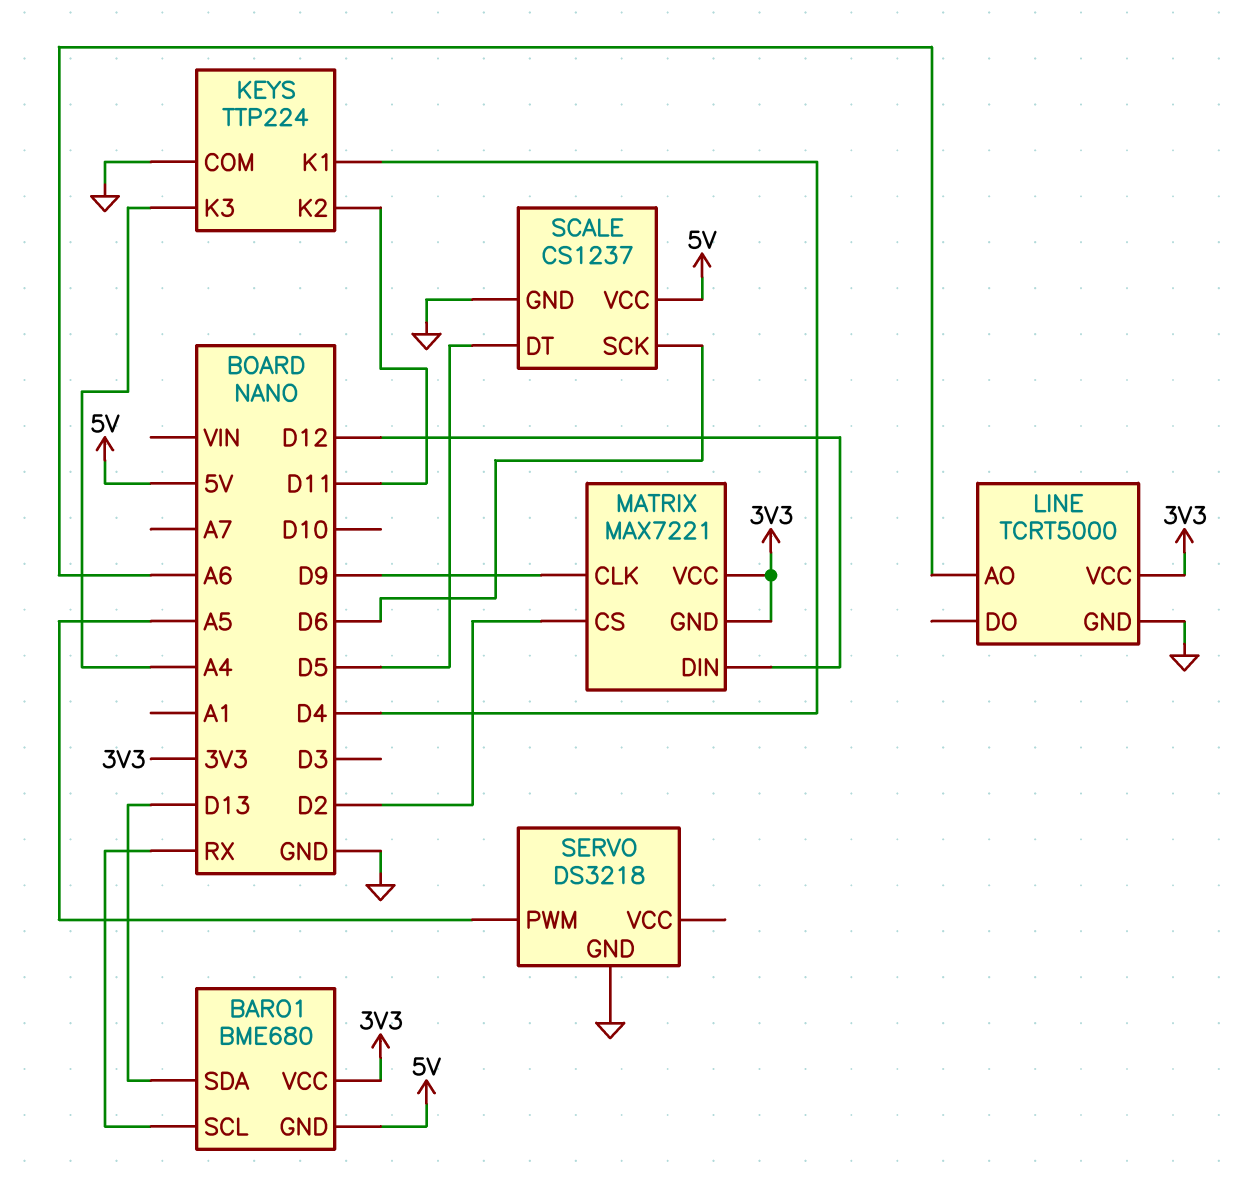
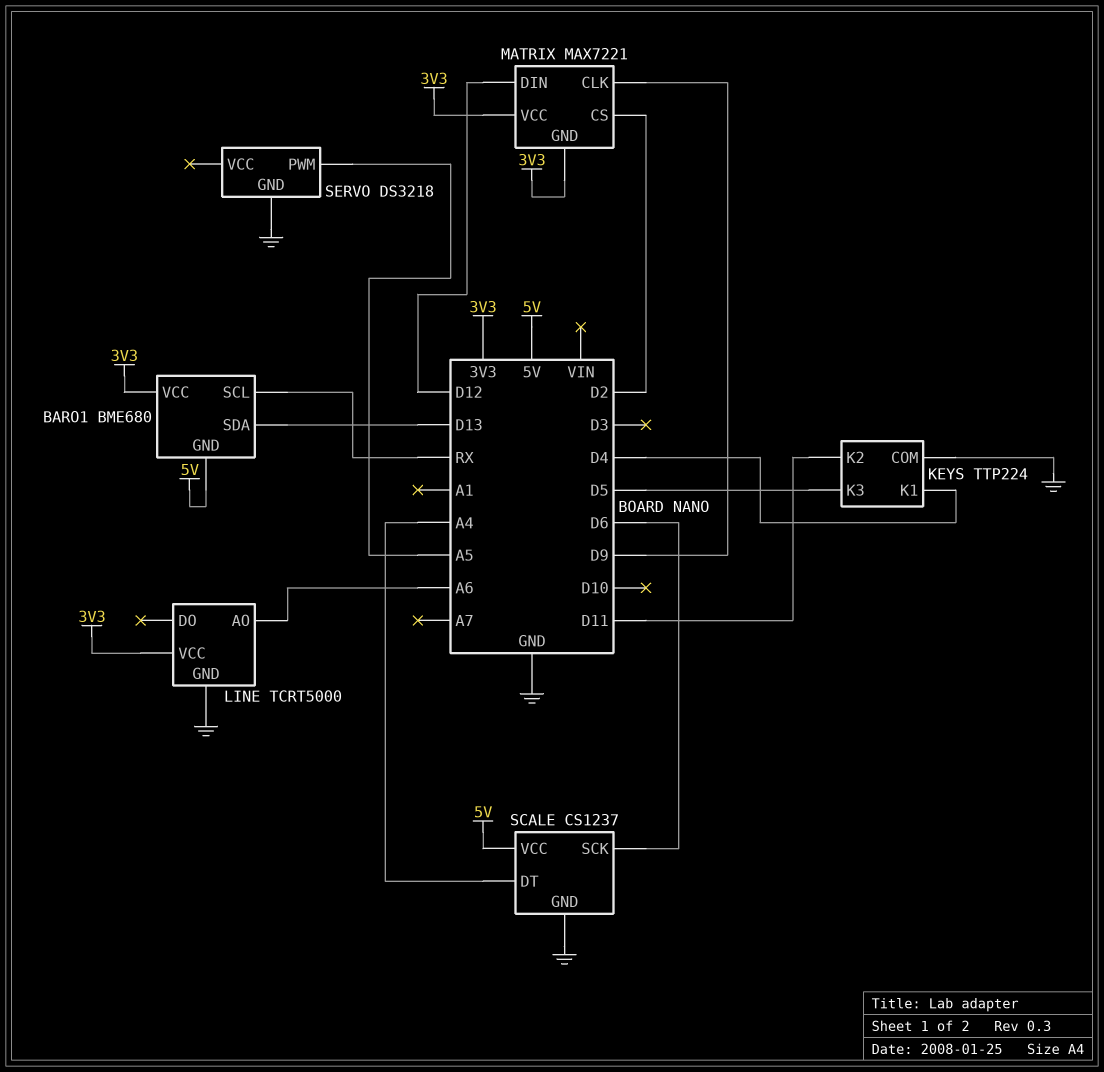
KEYS pin K3: A4 -> D5
SCALE pin DT: D5 -> A4

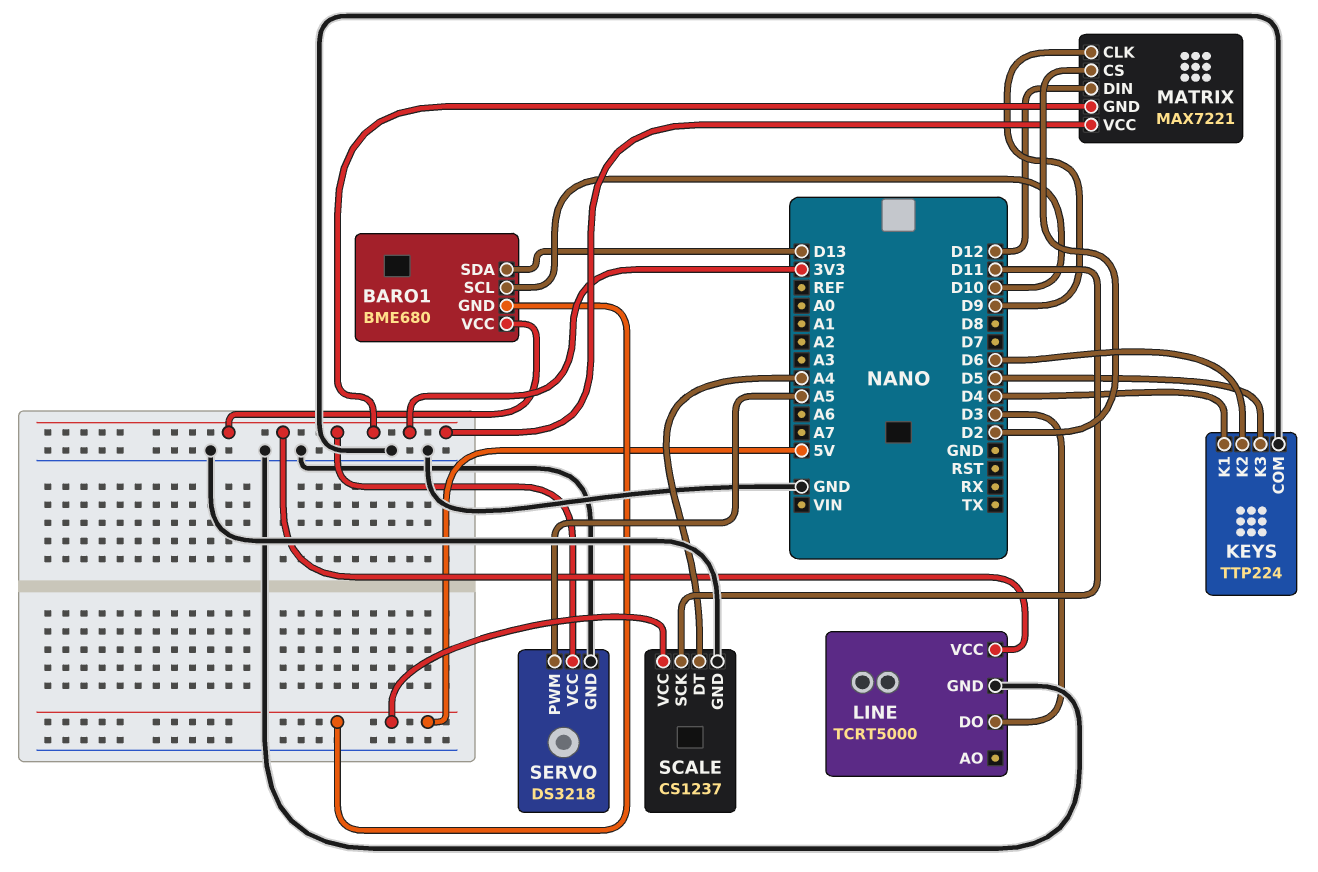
BARO1 pin SCL: RX -> D10
KEYS pin K2: D11 -> D6
LINE pin AO: A6 -> none
LINE pin DO: none -> D3
SCALE pin SCK: D6 -> D11
SERVO pin VCC: none -> 3V3

